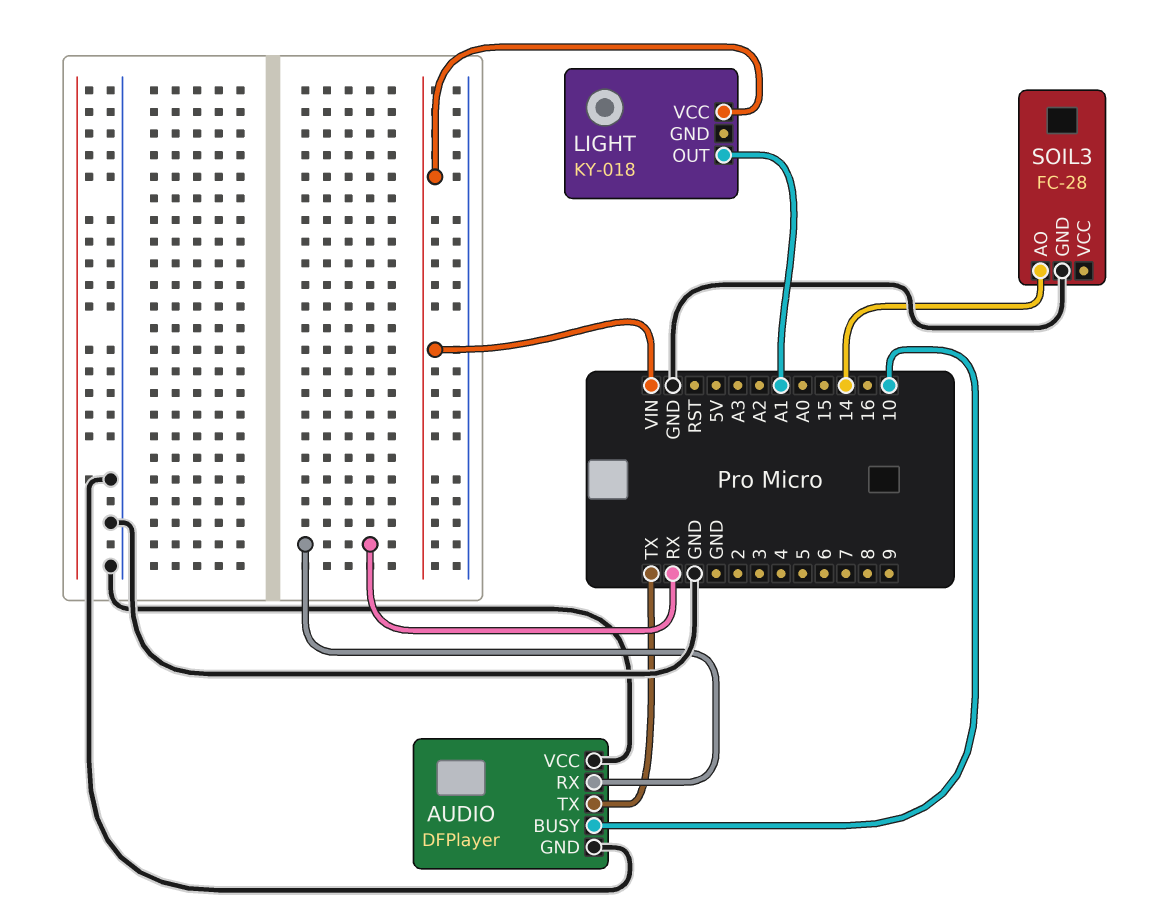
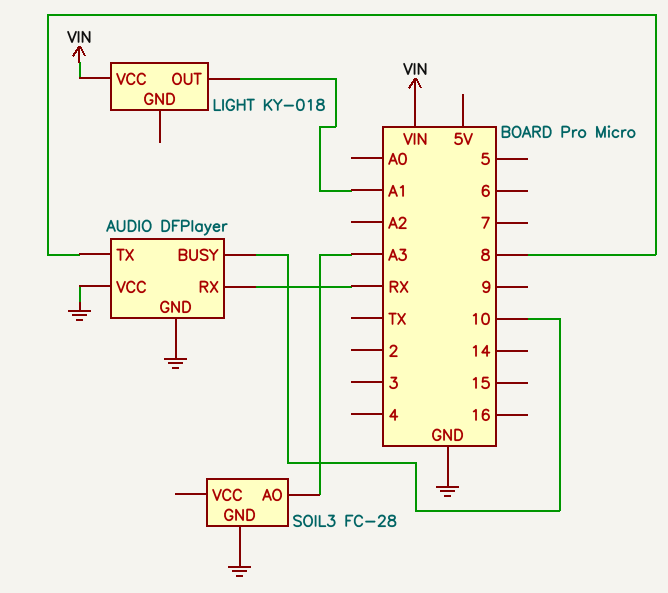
AUDIO pin TX: TX -> 8
SOIL3 pin AO: 14 -> A3

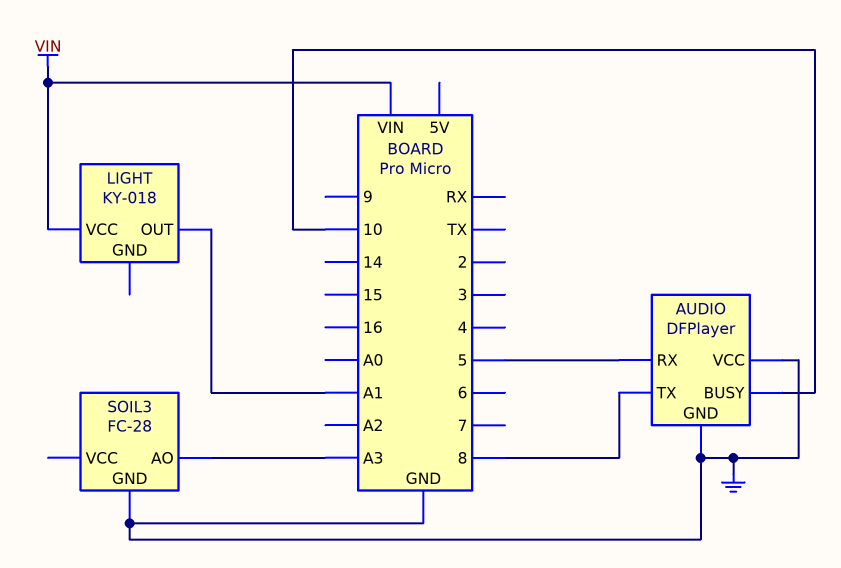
AUDIO pin RX: RX -> 5

